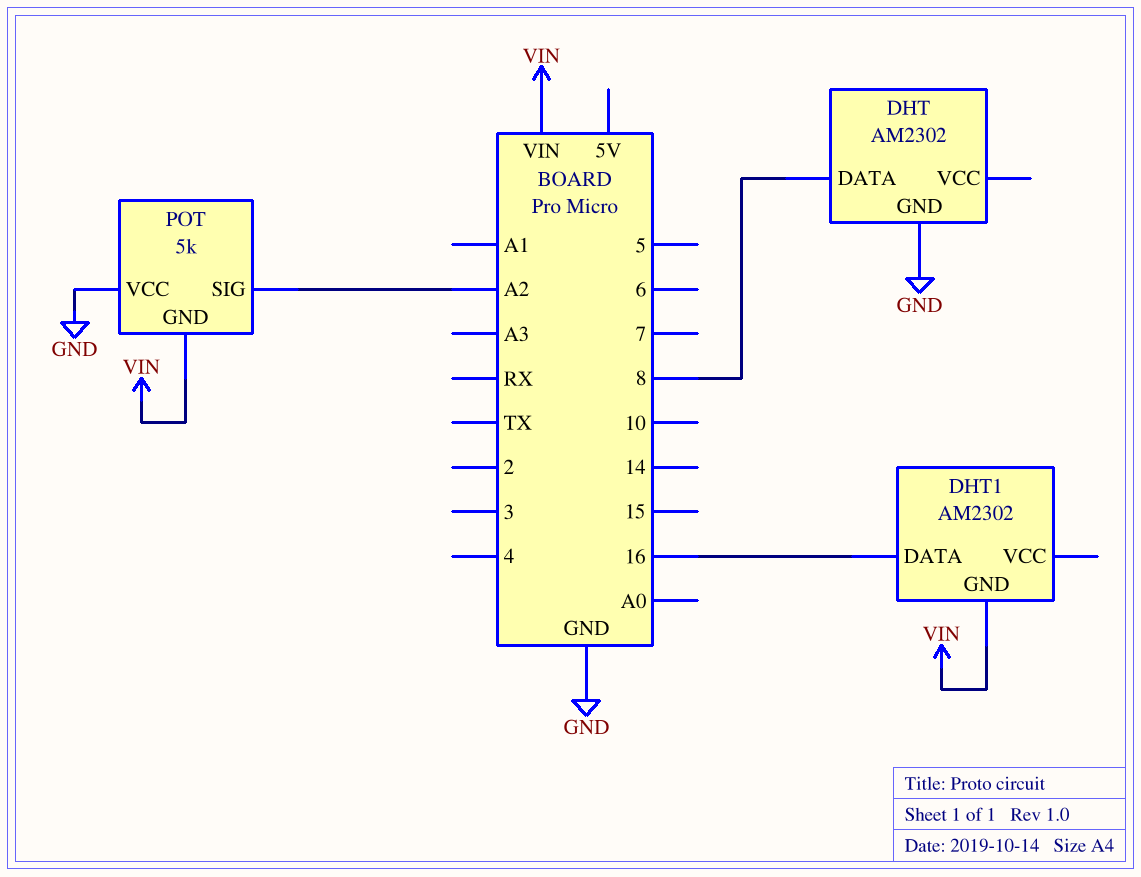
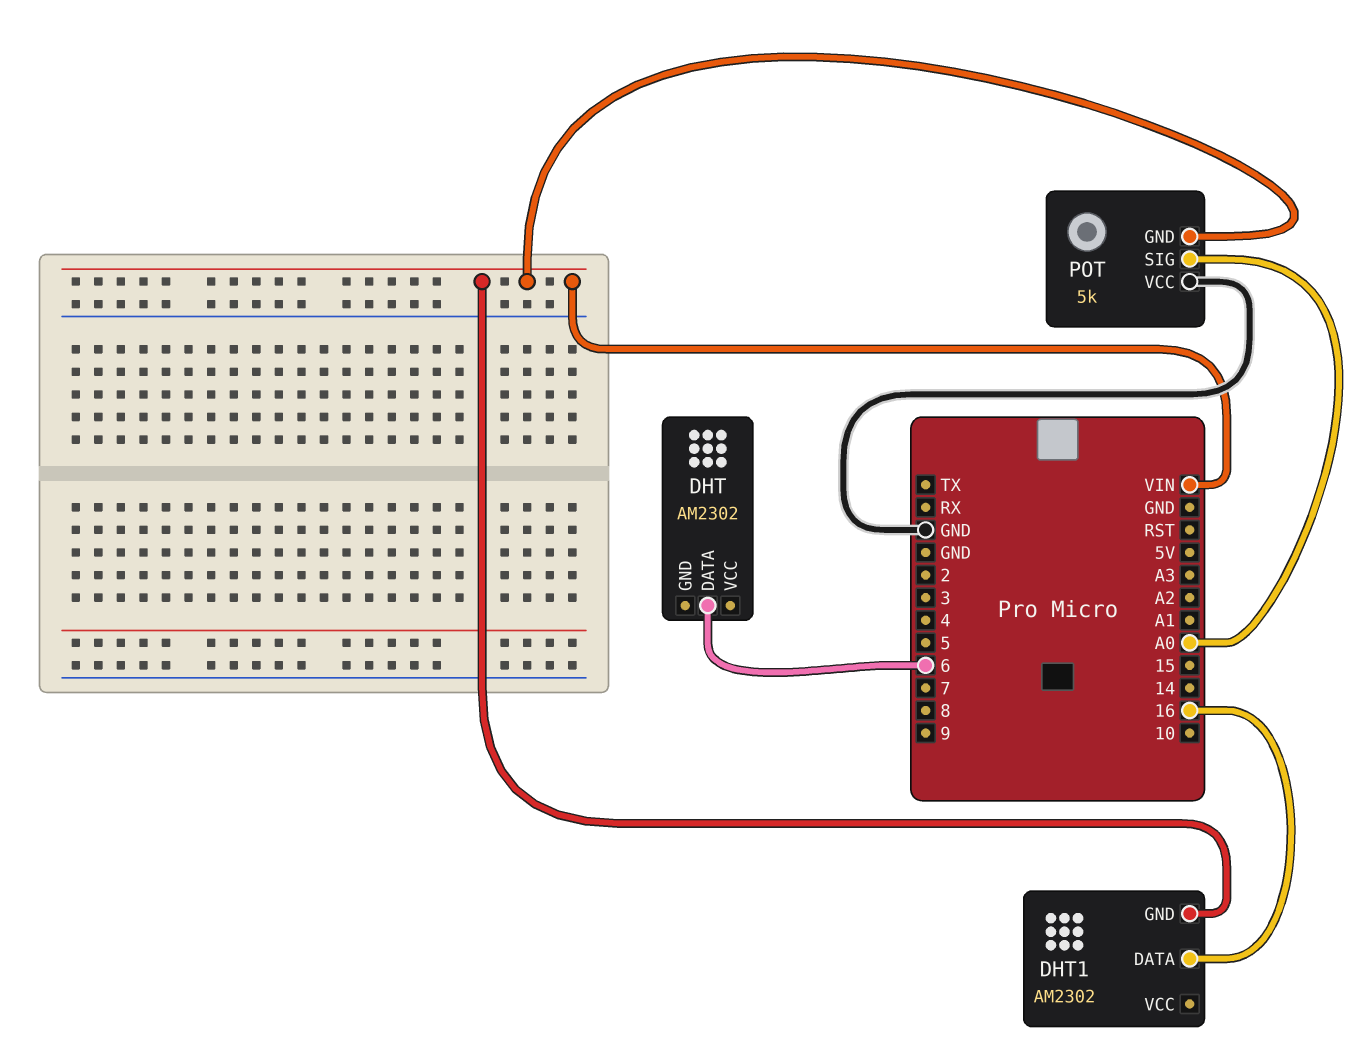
DHT pin DATA: 8 -> 6
DHT pin GND: GND -> none
POT pin SIG: A2 -> A0

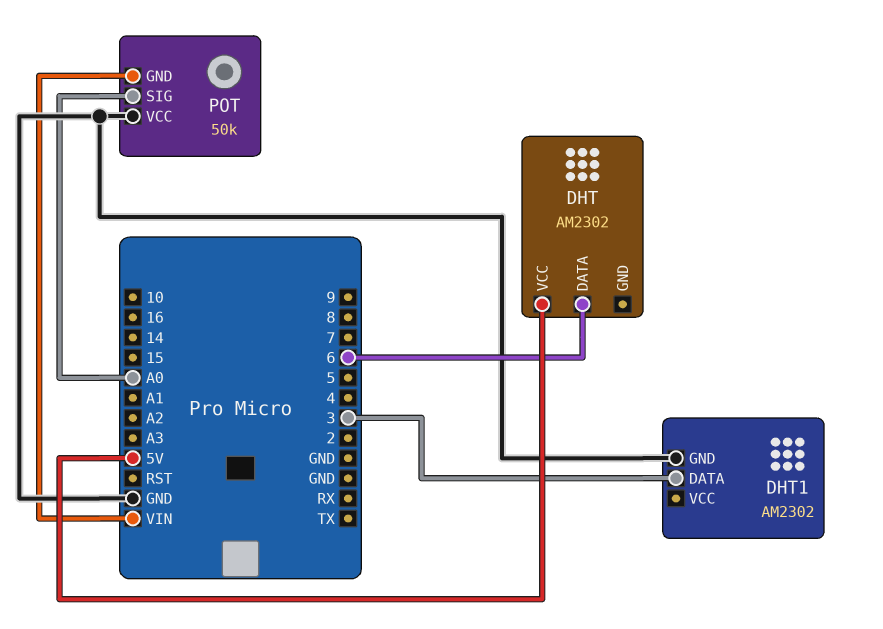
DHT pin VCC: none -> 5V
DHT1 pin DATA: 16 -> 3
DHT1 pin GND: VIN -> GND
POT: 5k -> 50k

